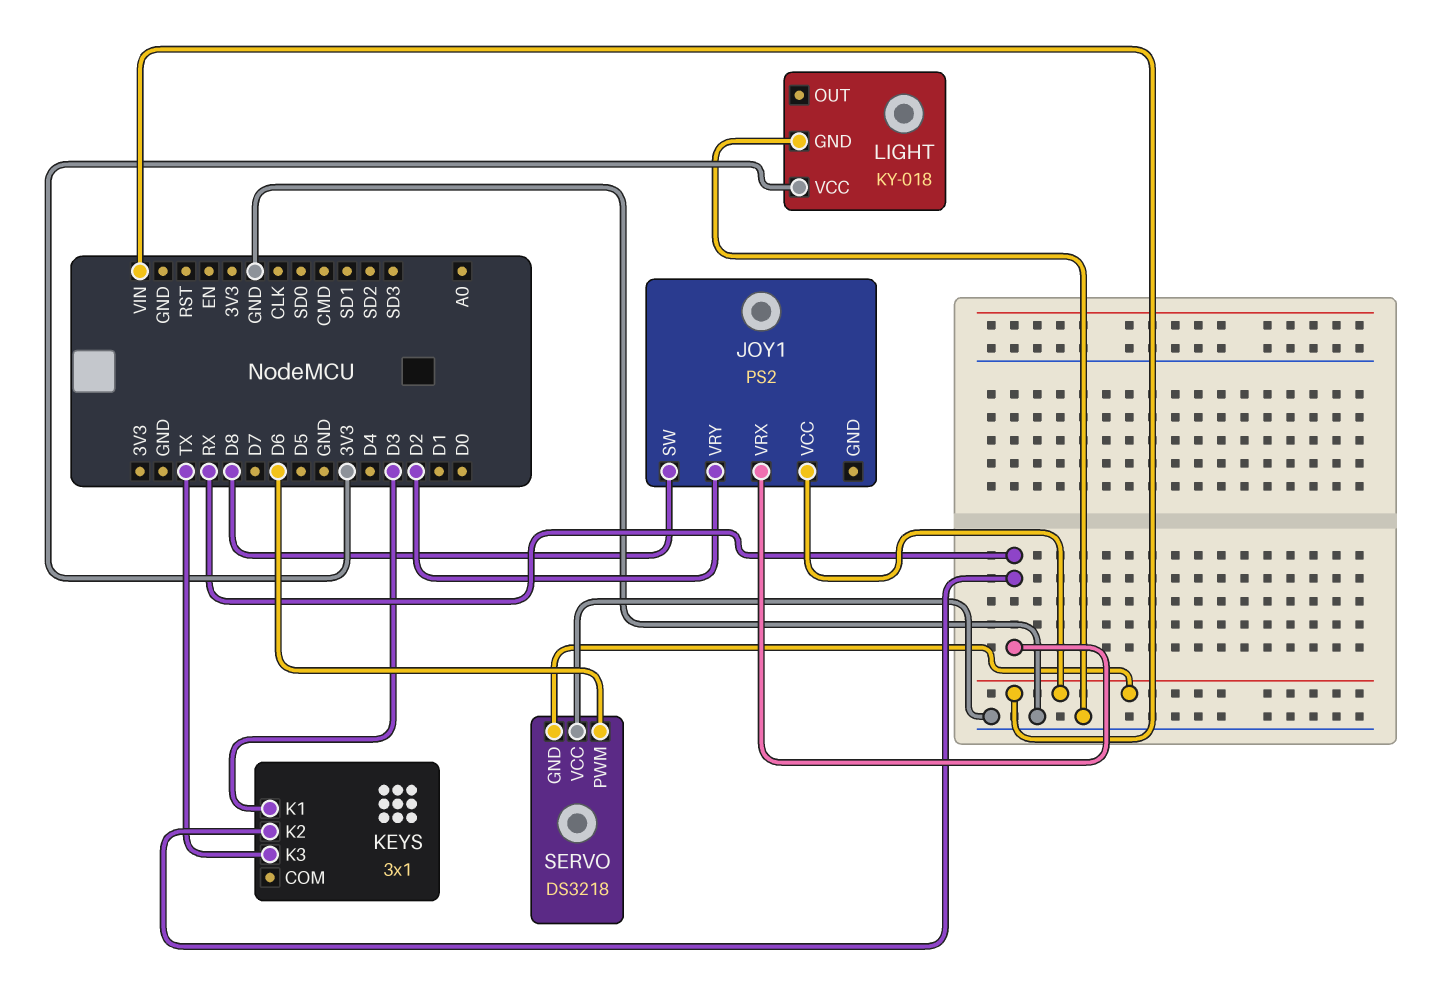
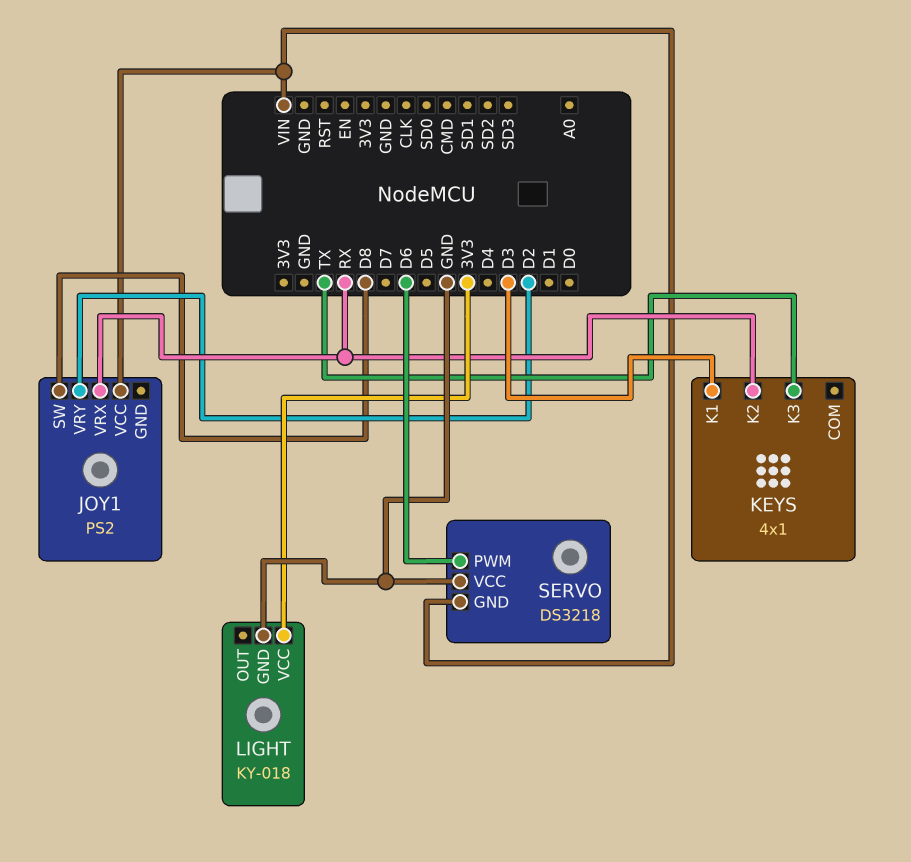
KEYS: 3x1 -> 4x1

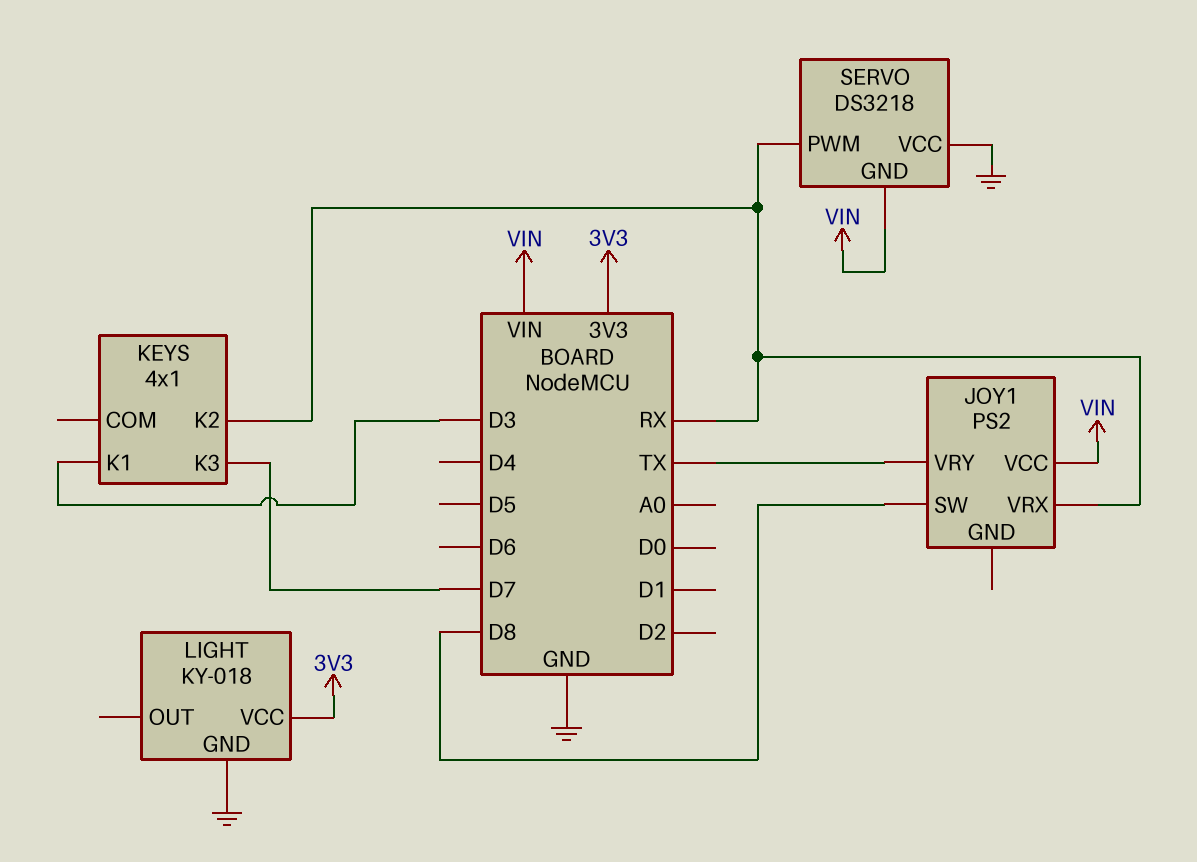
JOY1 pin VRY: D2 -> TX
KEYS pin K3: TX -> D7
SERVO pin PWM: D6 -> RX

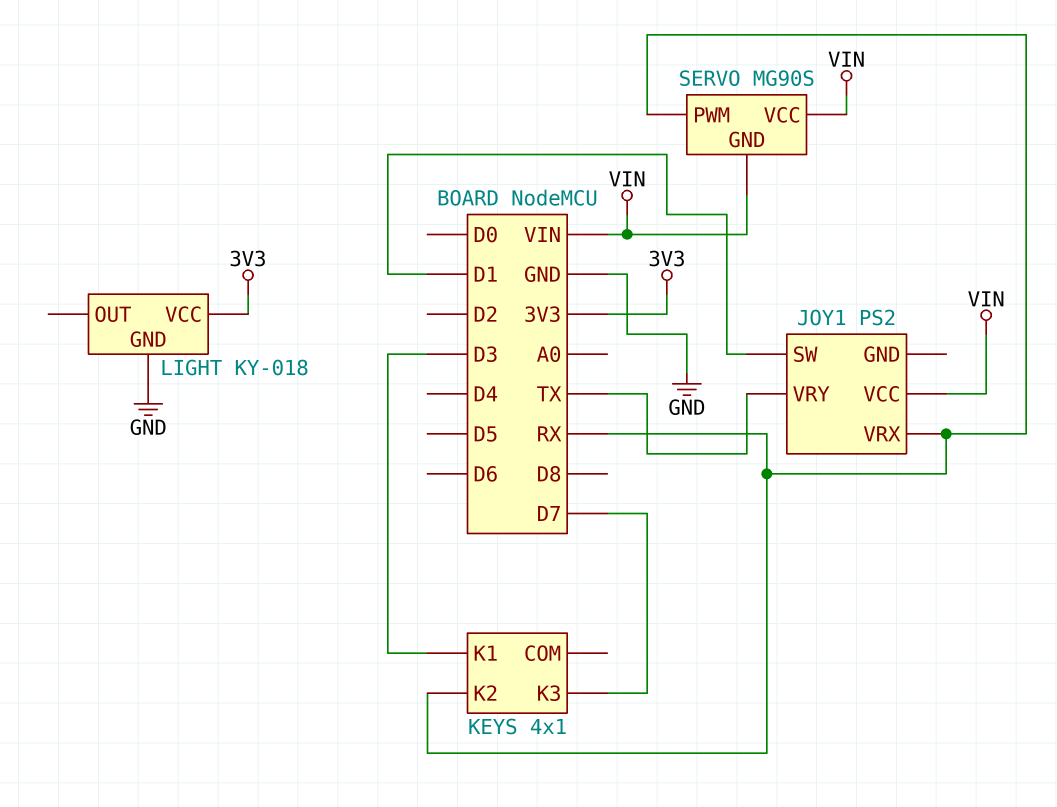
JOY1 pin SW: D8 -> D1
SERVO: DS3218 -> MG90S
SERVO pin VCC: GND -> VIN

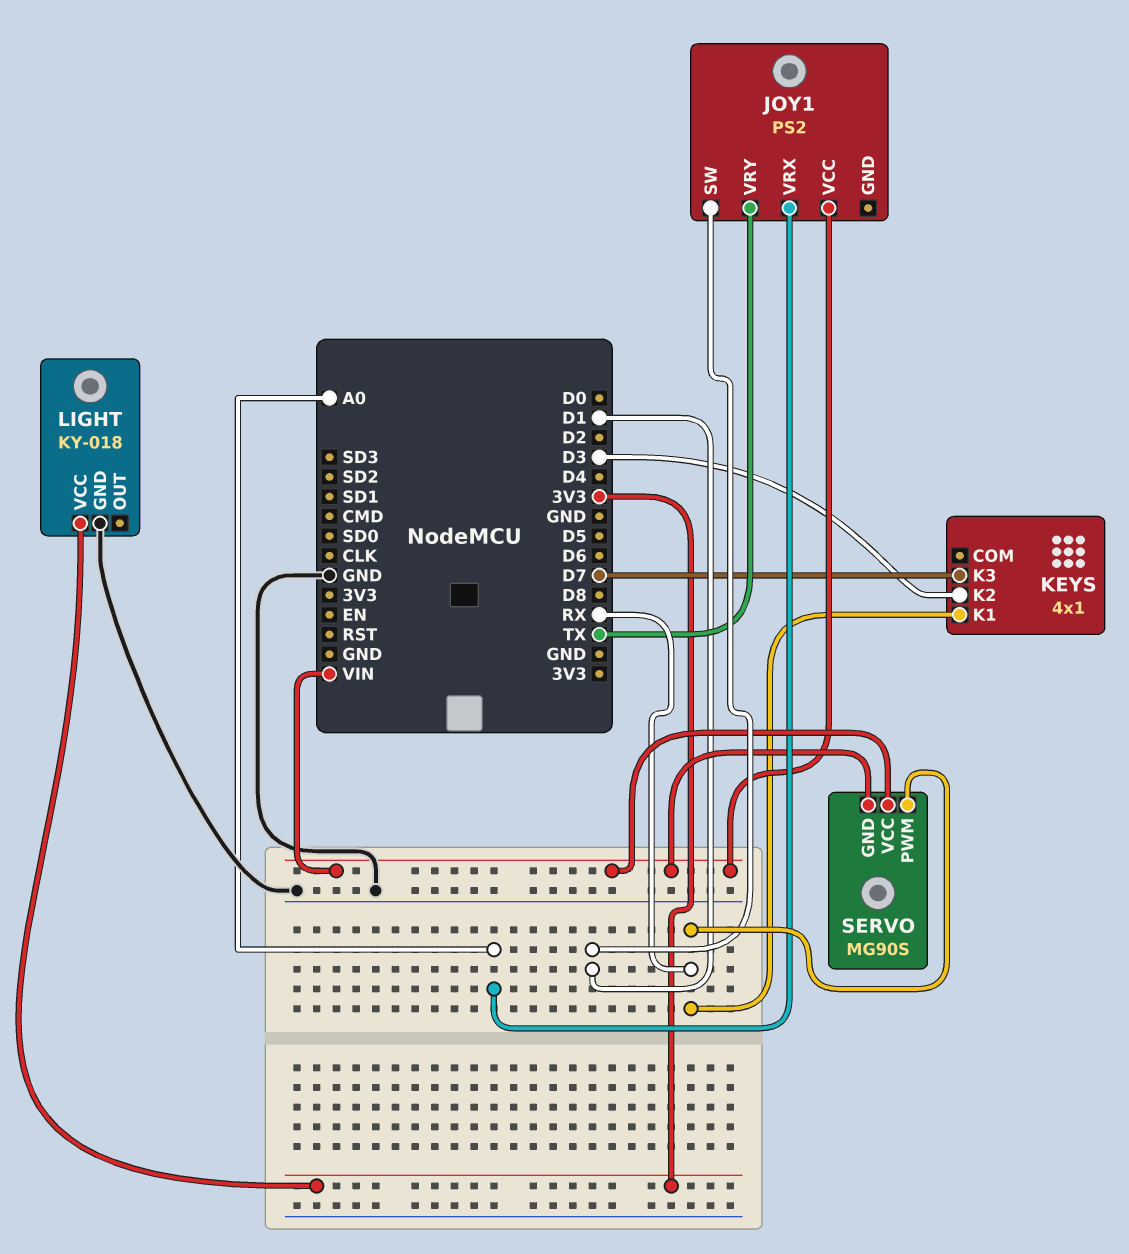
JOY1 pin VRX: RX -> A0
KEYS pin K1: D3 -> RX
KEYS pin K2: RX -> D3

